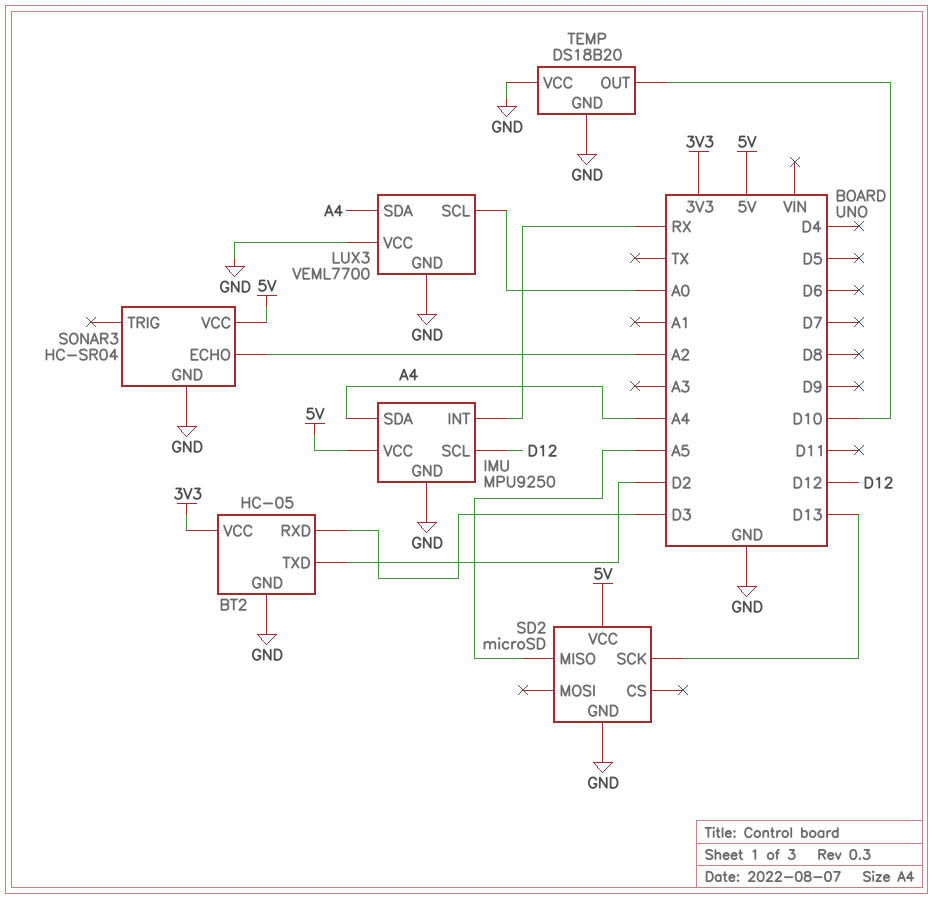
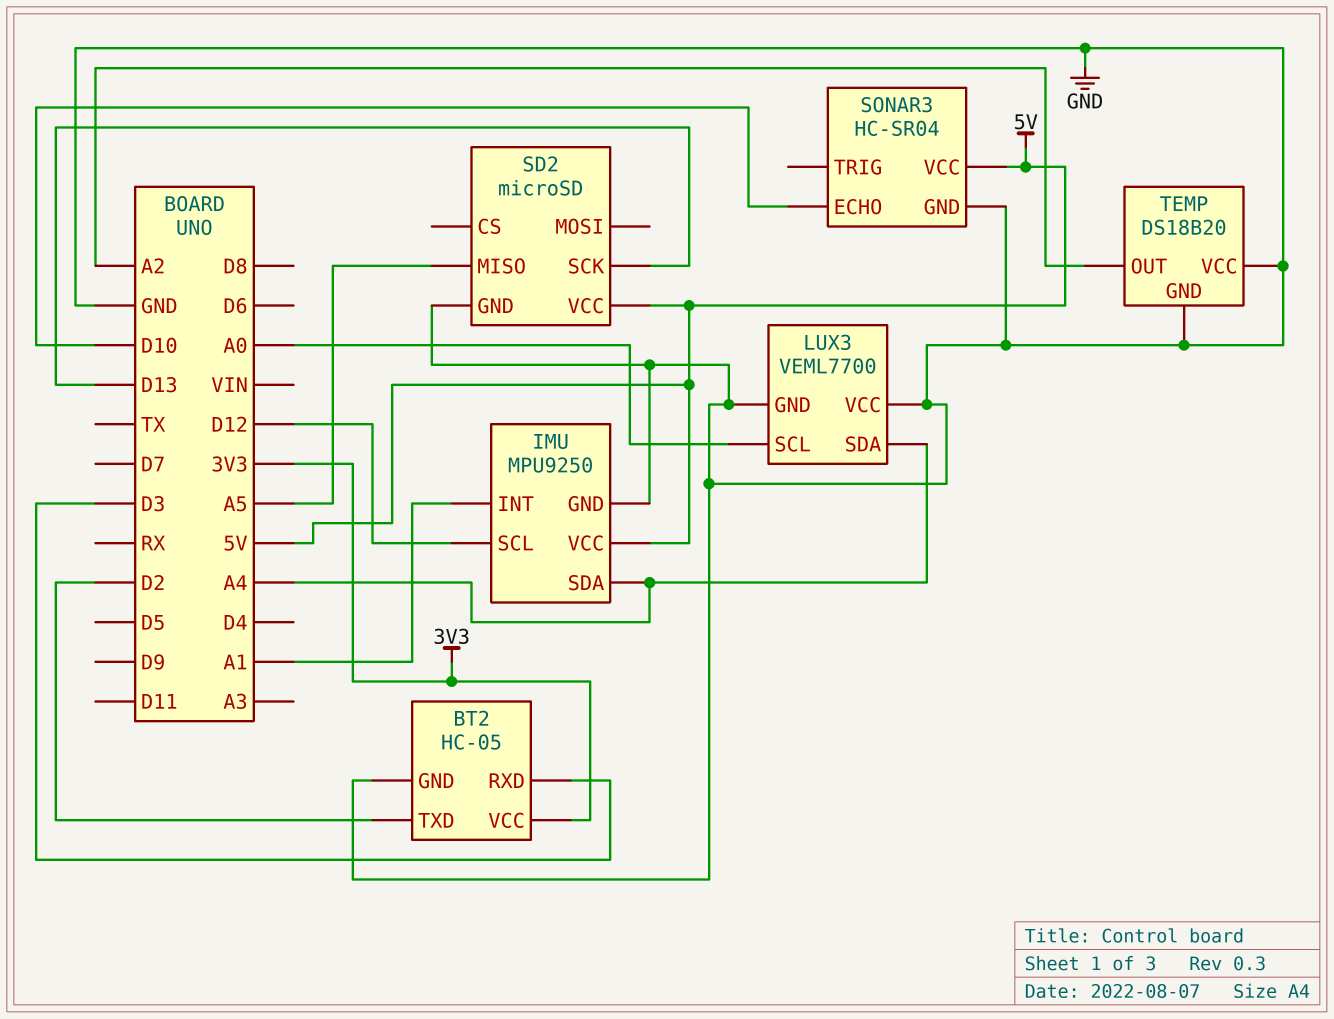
IMU pin INT: RX -> A1
SONAR3 pin ECHO: A2 -> D10
TEMP pin OUT: D10 -> A2

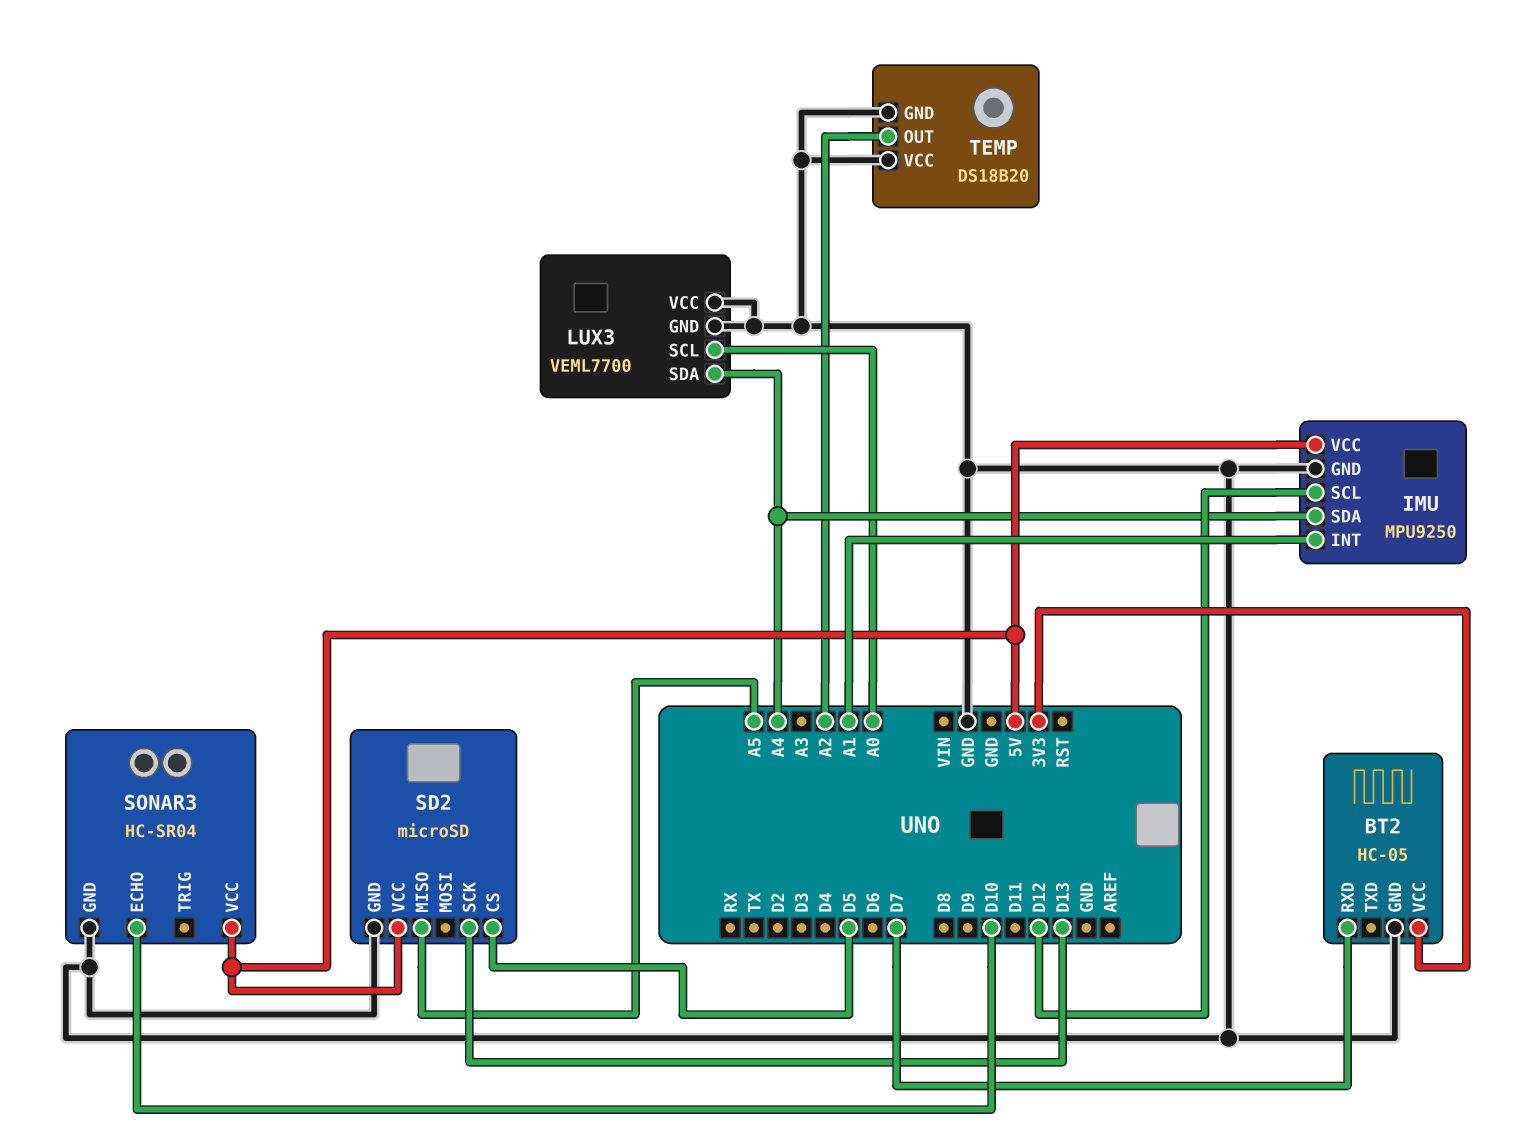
BT2 pin RXD: D3 -> D7
BT2 pin TXD: D2 -> none
SD2 pin CS: none -> D5

